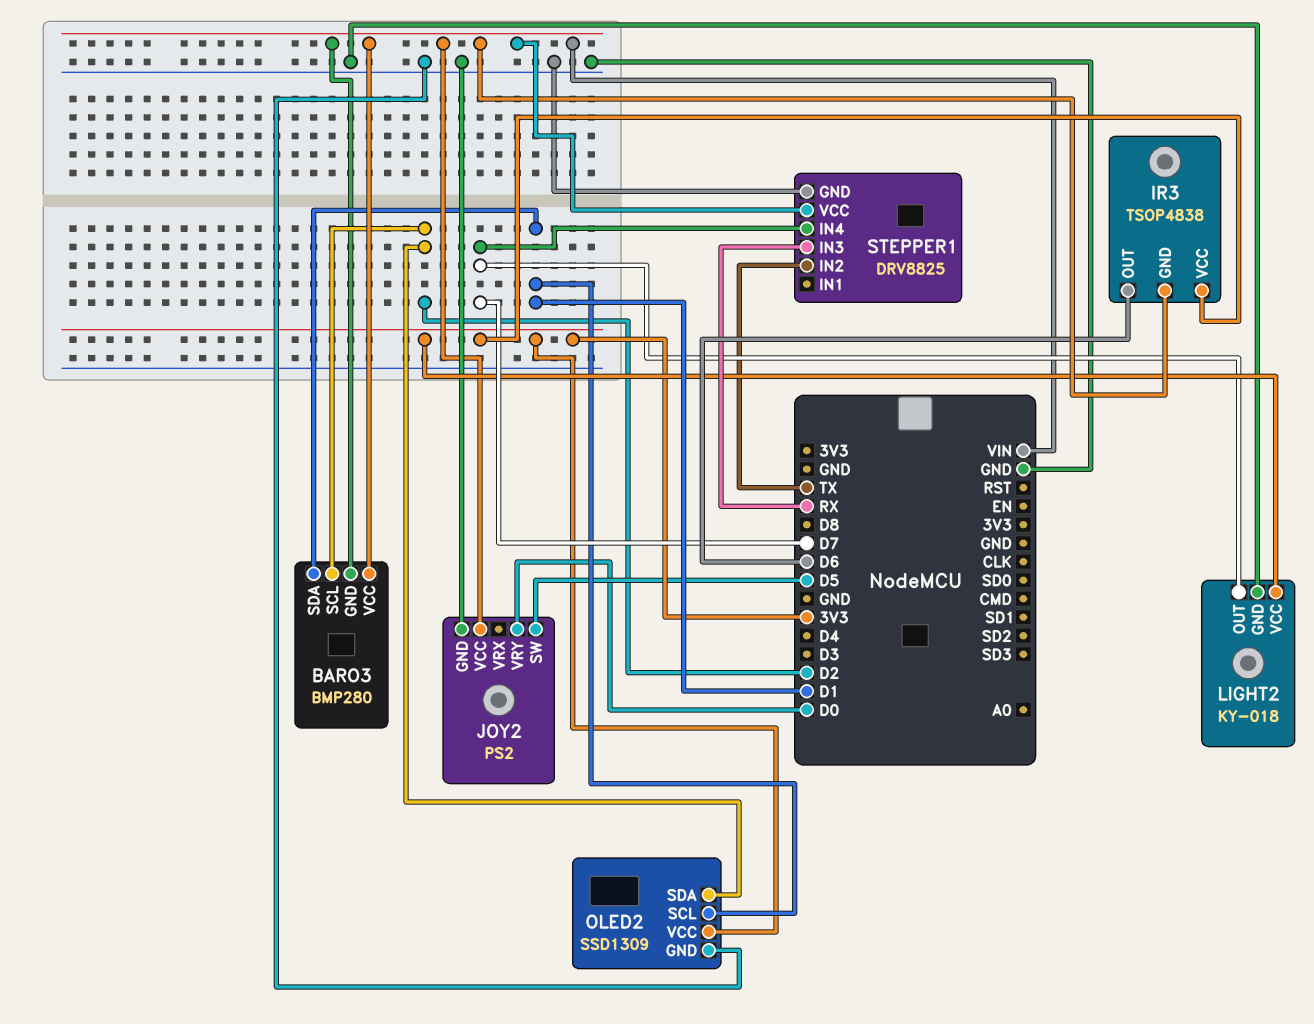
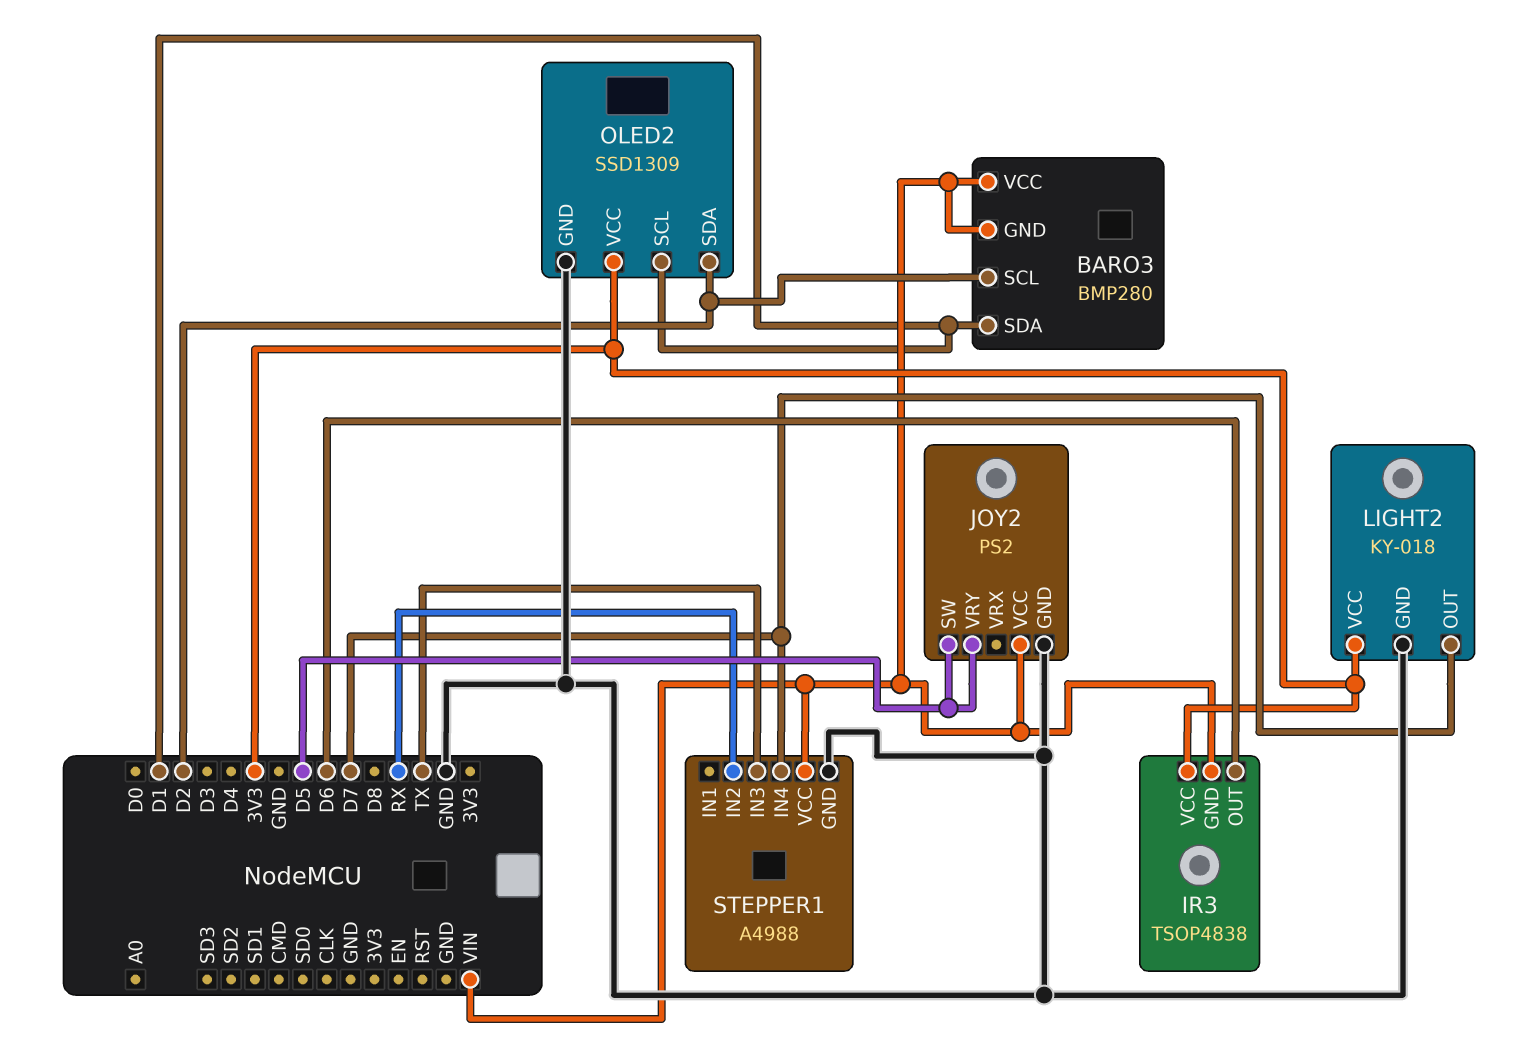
JOY2 pin VRY: D0 -> D5
STEPPER1: DRV8825 -> A4988
STEPPER1 pin IN2: TX -> RX
STEPPER1 pin IN3: RX -> TX

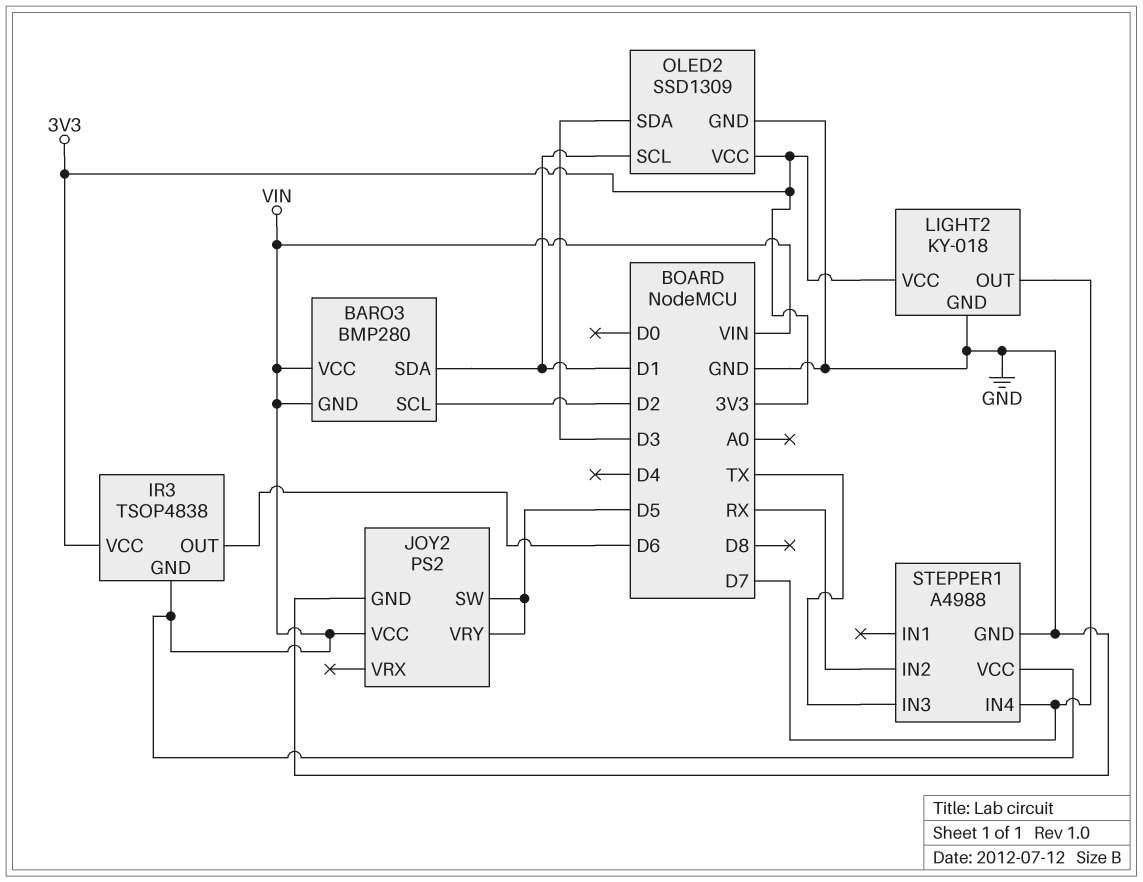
OLED2 pin SDA: D2 -> D3

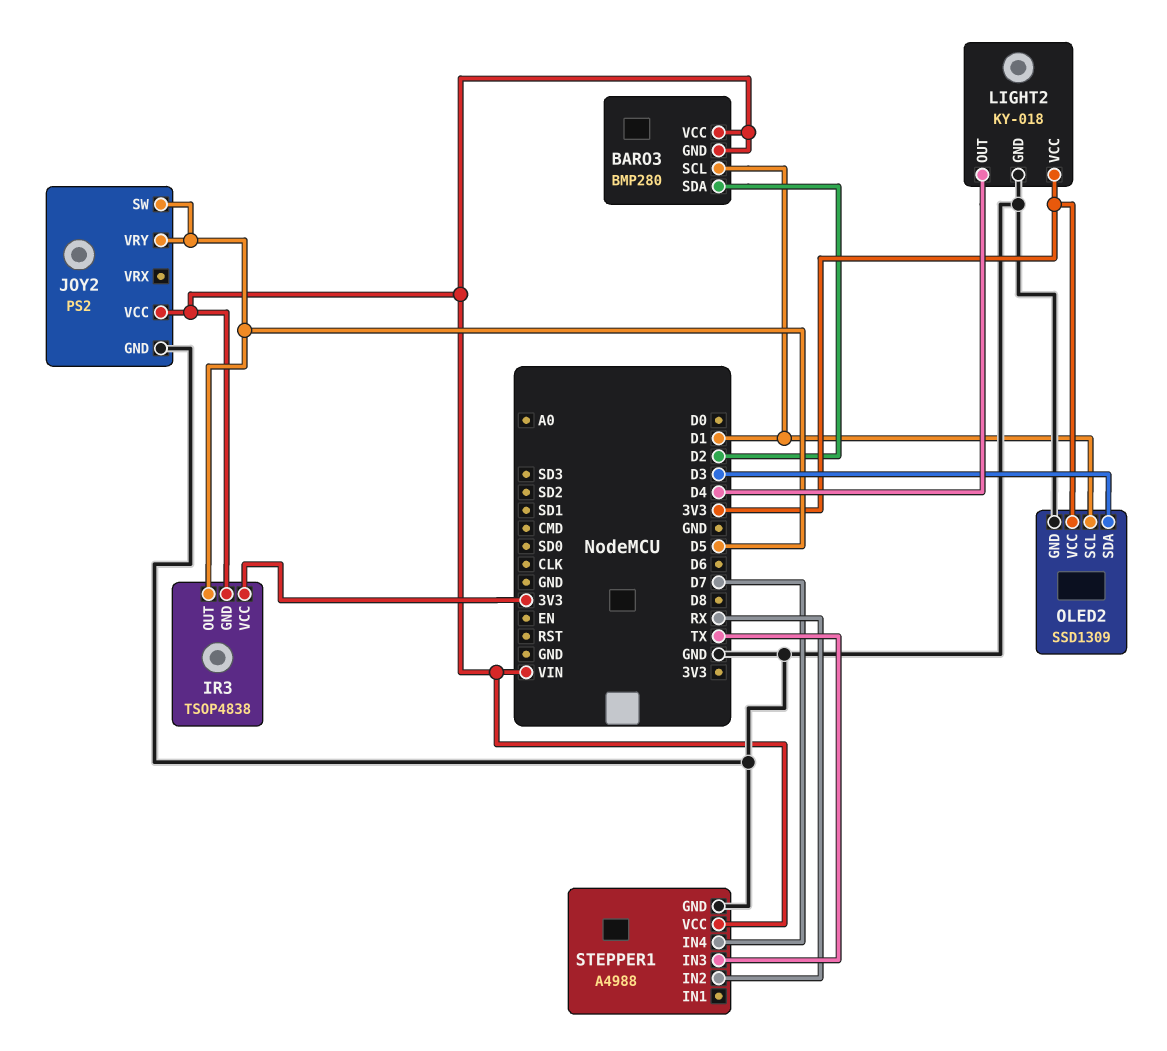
BARO3 pin SCL: D2 -> D1
BARO3 pin SDA: D1 -> D2
IR3 pin OUT: D6 -> D5
LIGHT2 pin OUT: D7 -> D4

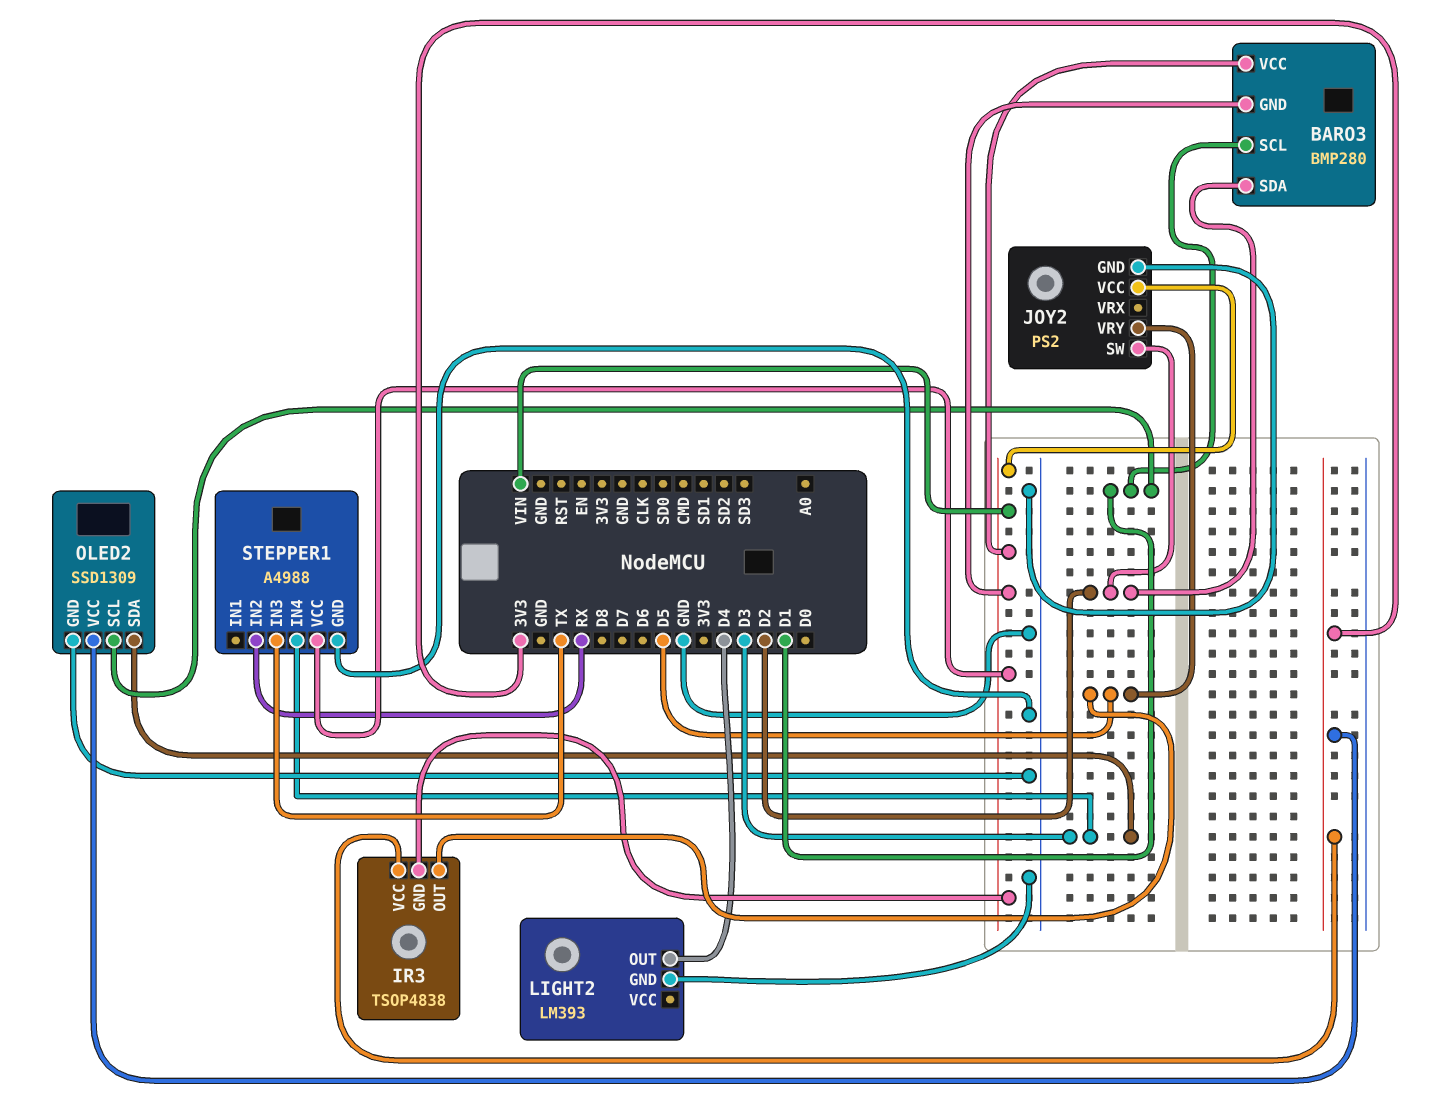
JOY2 pin SW: D5 -> D2
LIGHT2: KY-018 -> LM393
LIGHT2 pin VCC: 3V3 -> none
STEPPER1 pin IN4: D7 -> D3

